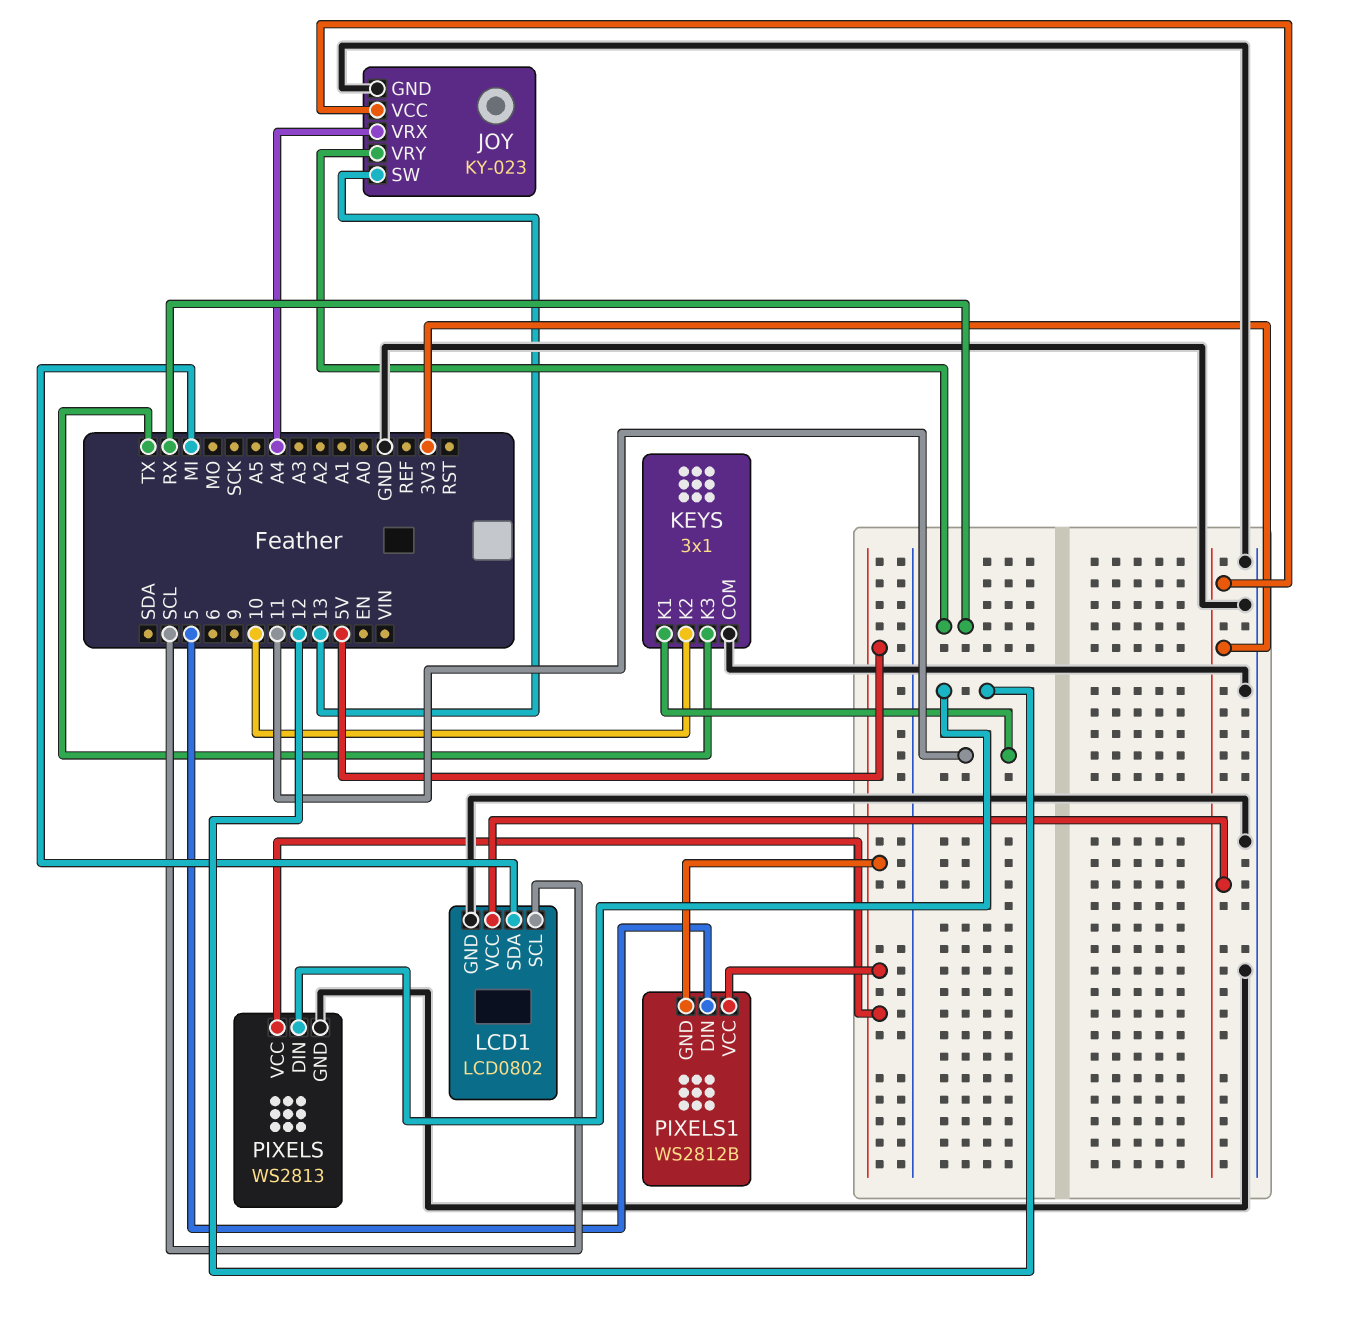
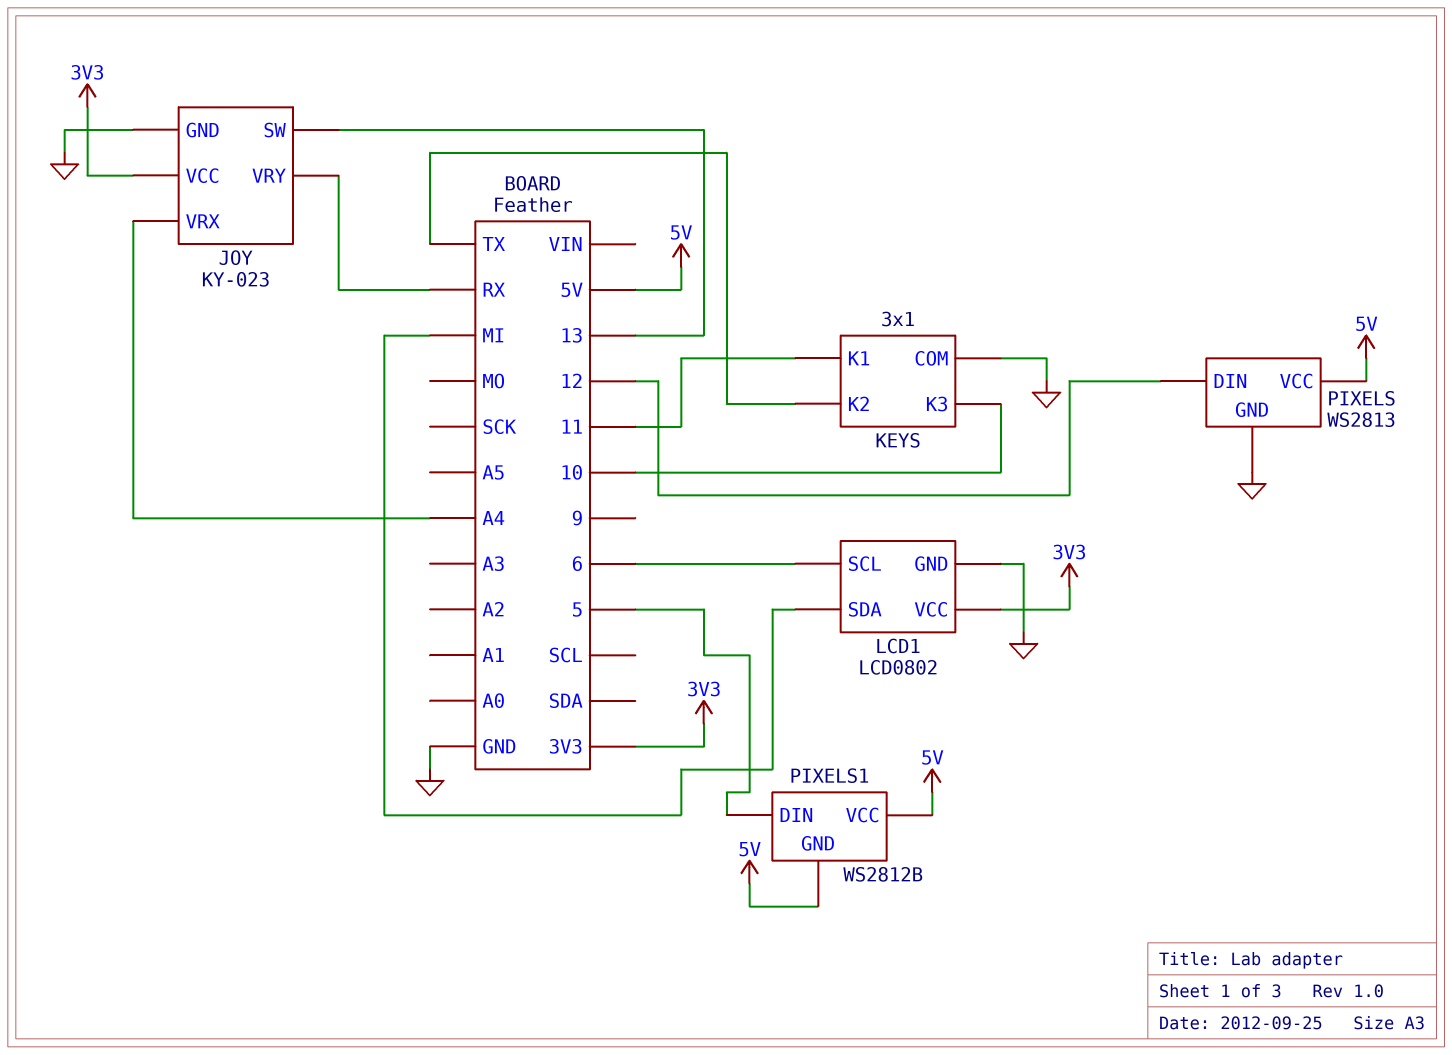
KEYS pin K2: 10 -> TX
KEYS pin K3: TX -> 10
LCD1 pin SCL: SCL -> 6

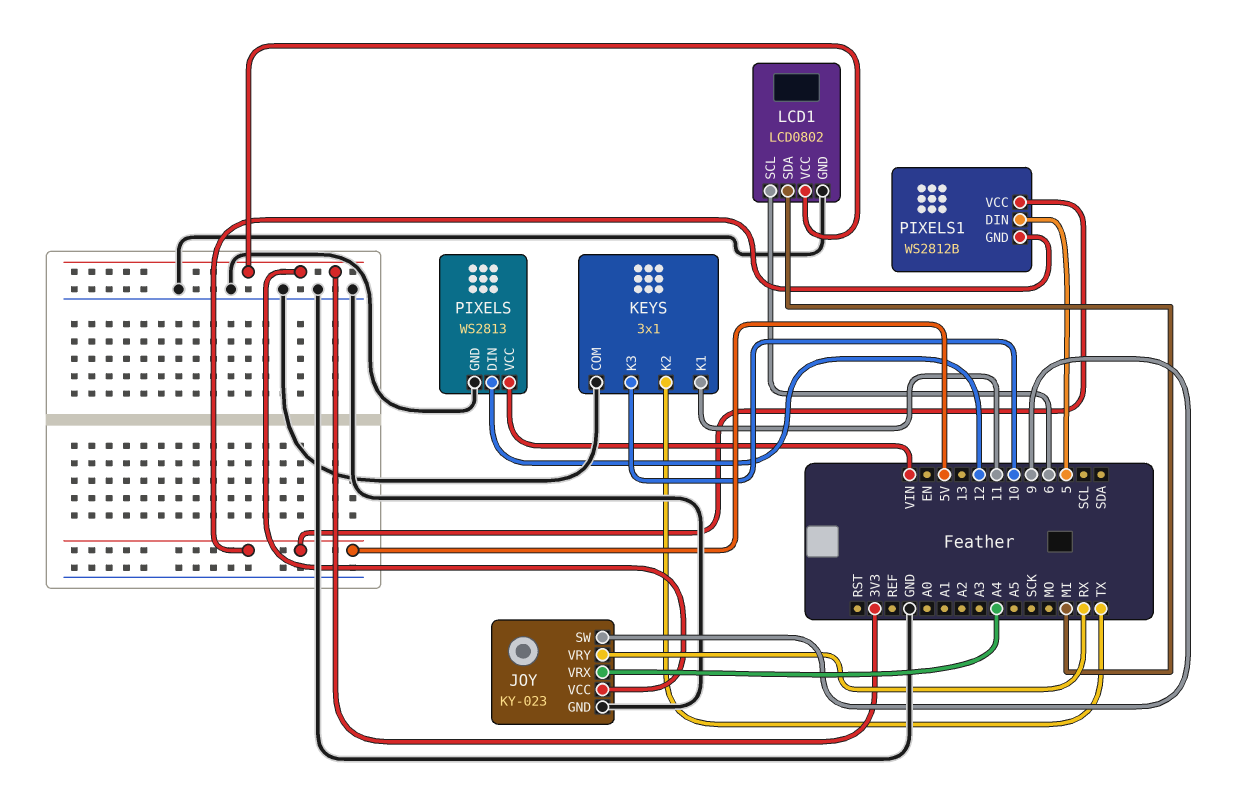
JOY pin SW: 13 -> 9
PIXELS pin VCC: 5V -> VIN

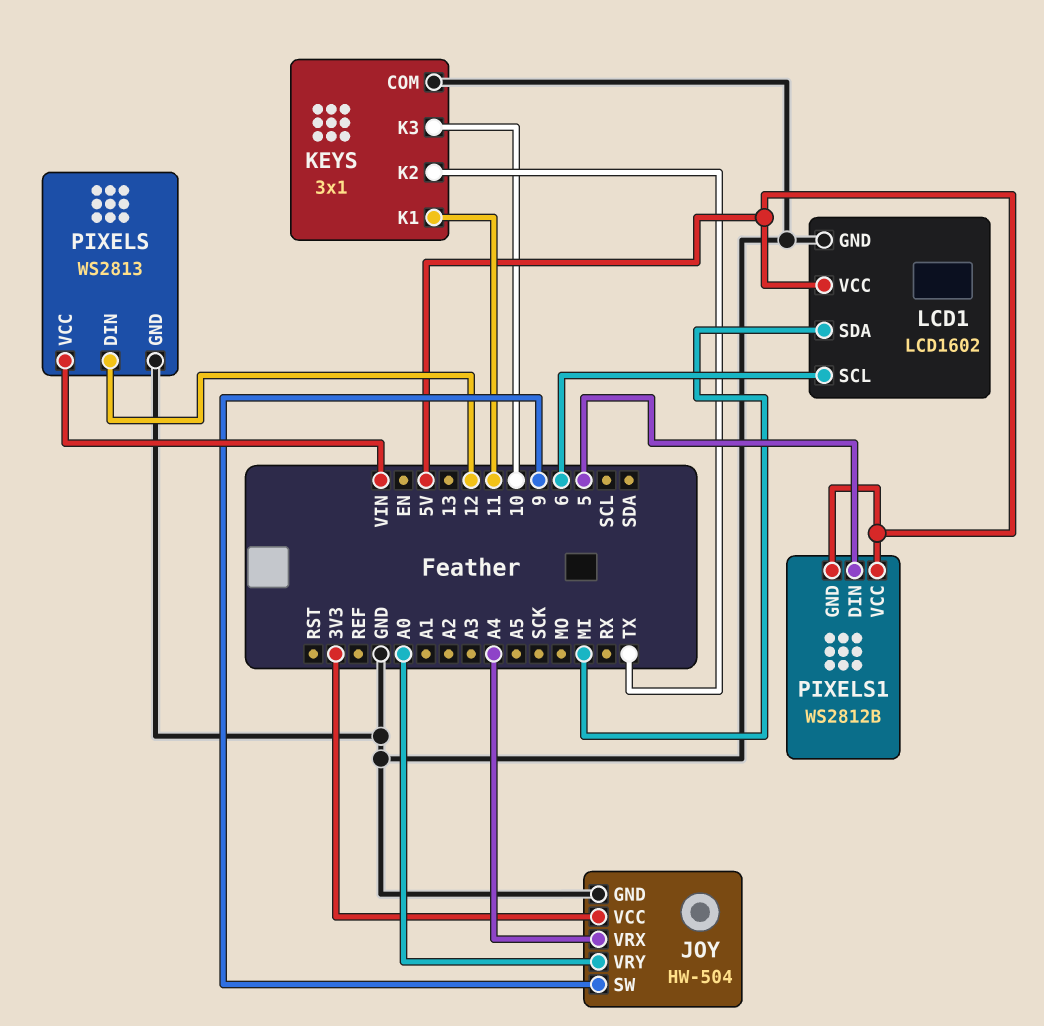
JOY: KY-023 -> HW-504
JOY pin VRY: RX -> A0
LCD1: LCD0802 -> LCD1602
LCD1 pin VCC: 3V3 -> 5V

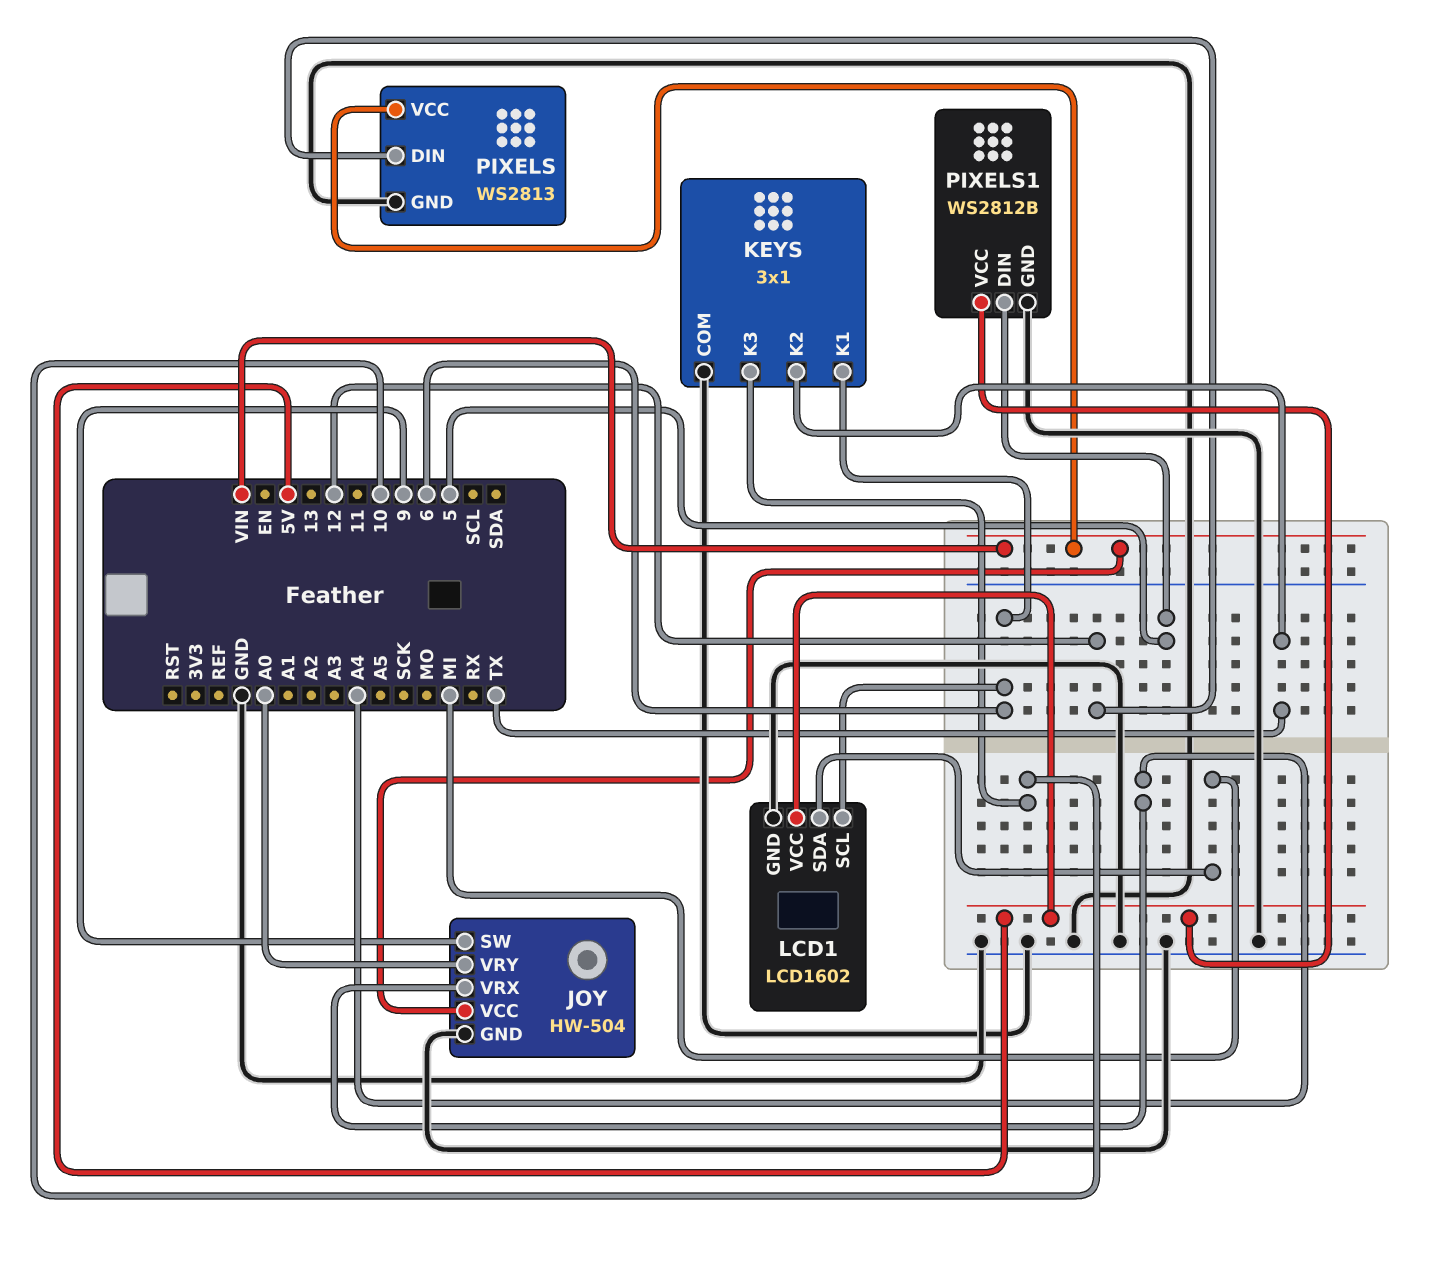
JOY pin VCC: 3V3 -> VIN
KEYS pin K1: 11 -> 6
PIXELS1 pin GND: 5V -> GND

